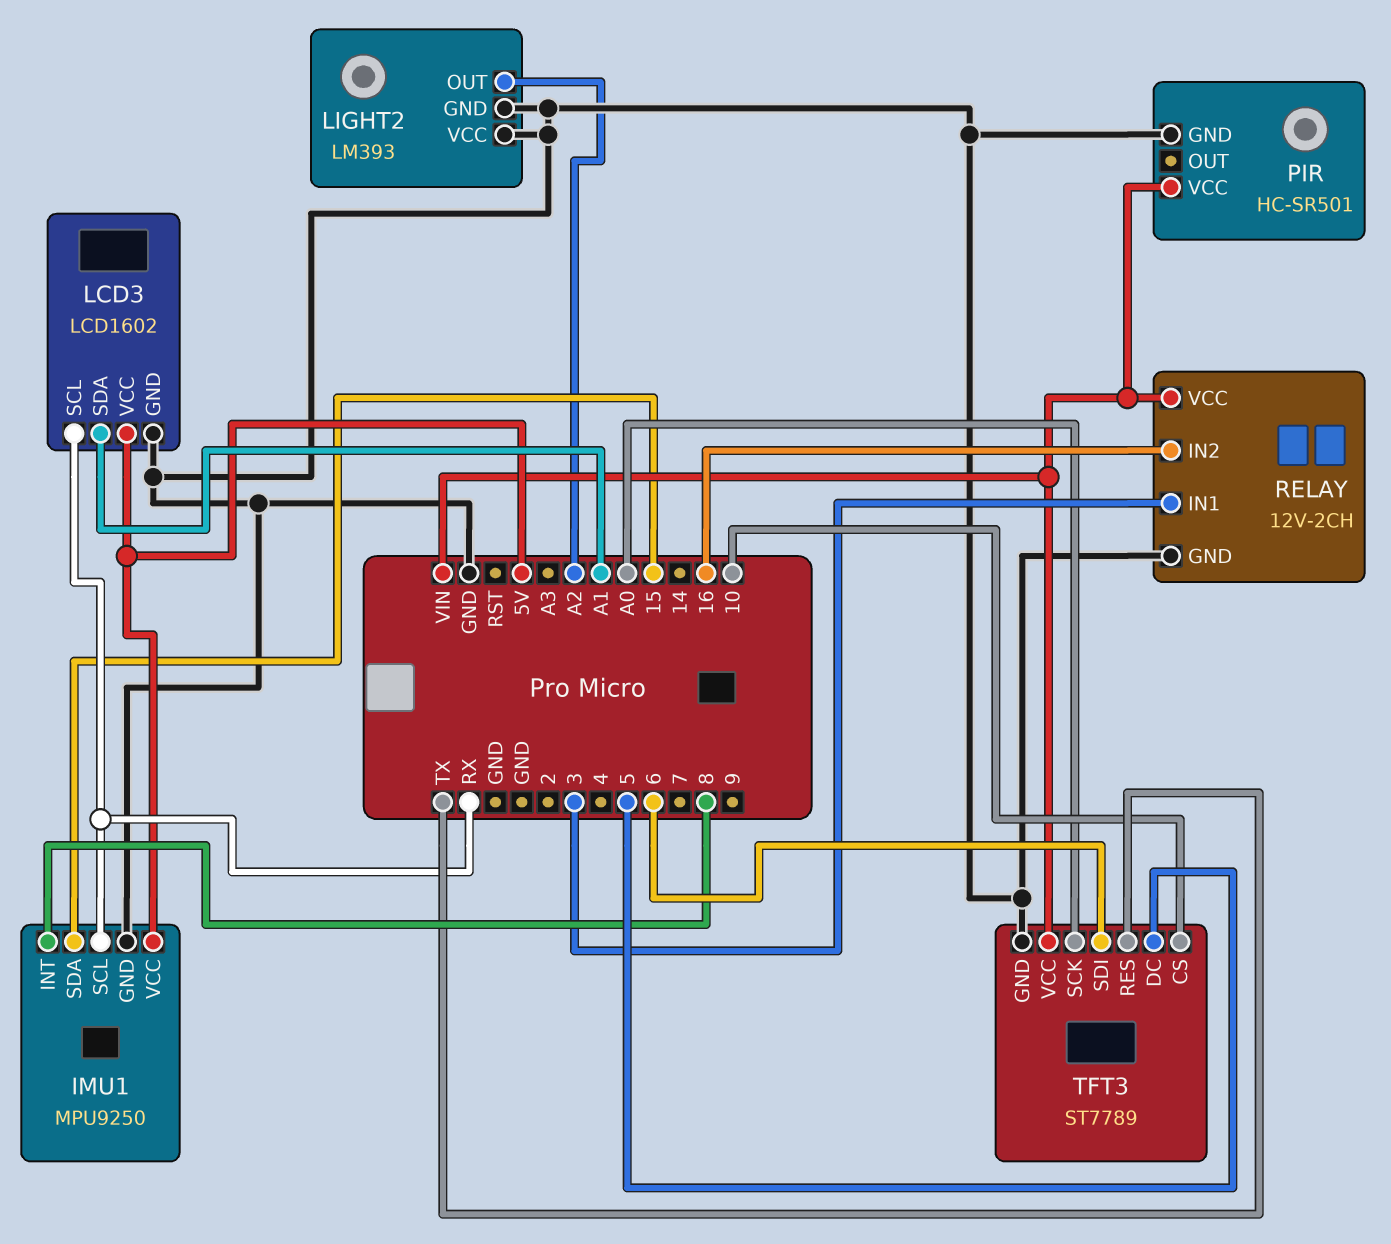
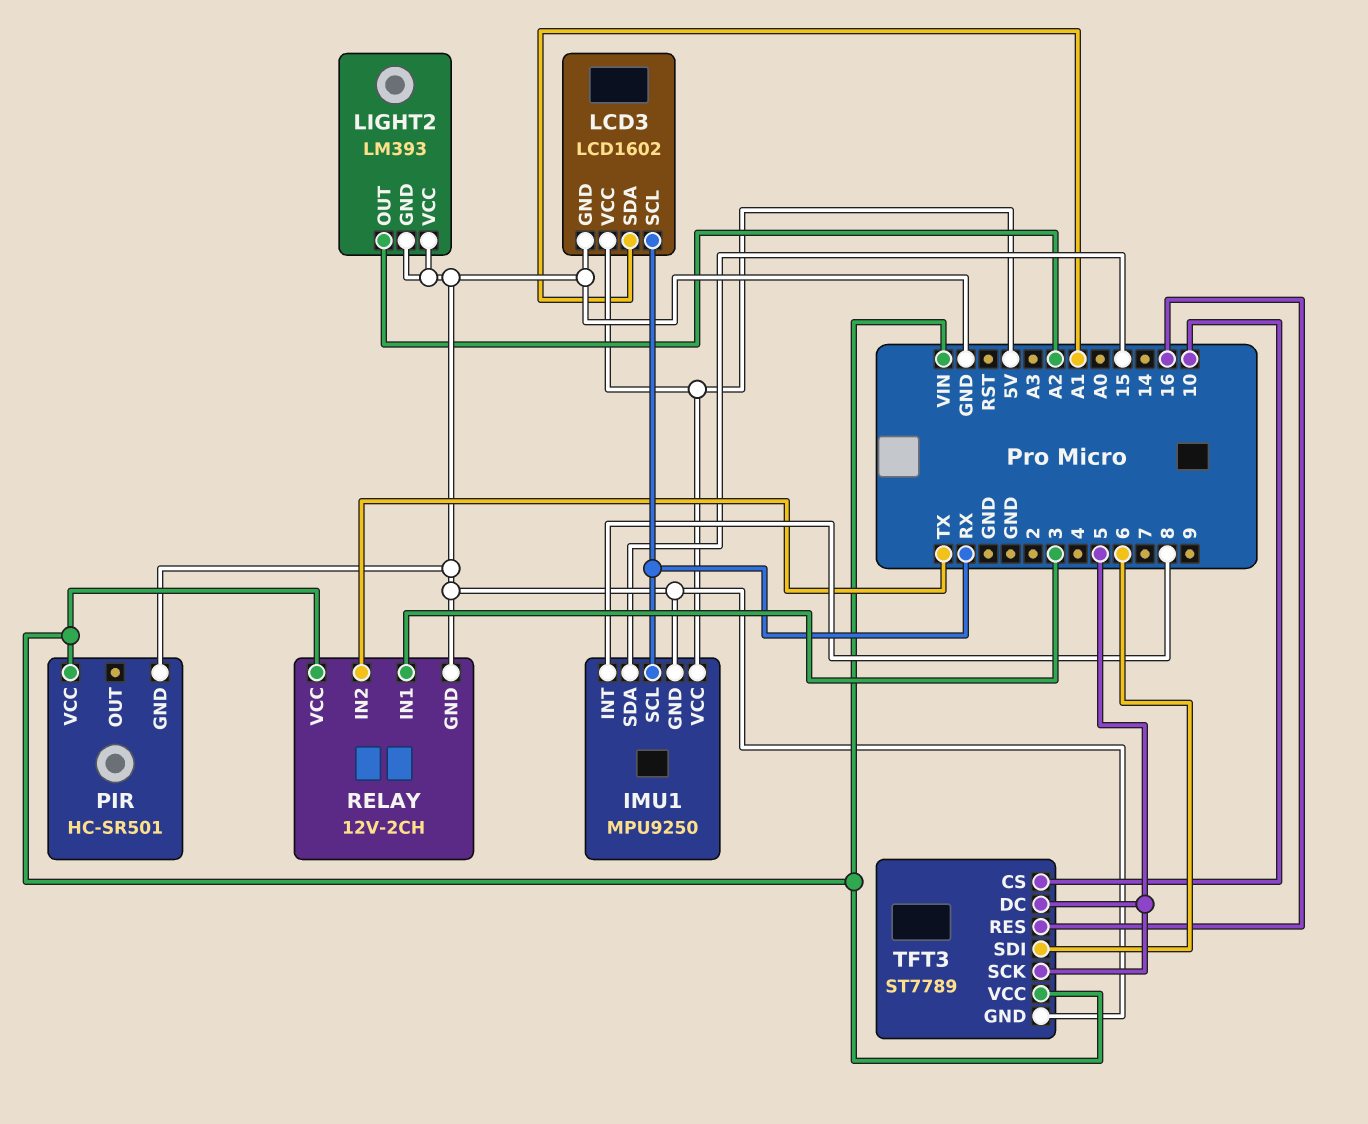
RELAY pin IN2: 16 -> TX
TFT3 pin RES: TX -> 16
TFT3 pin SCK: A0 -> 5

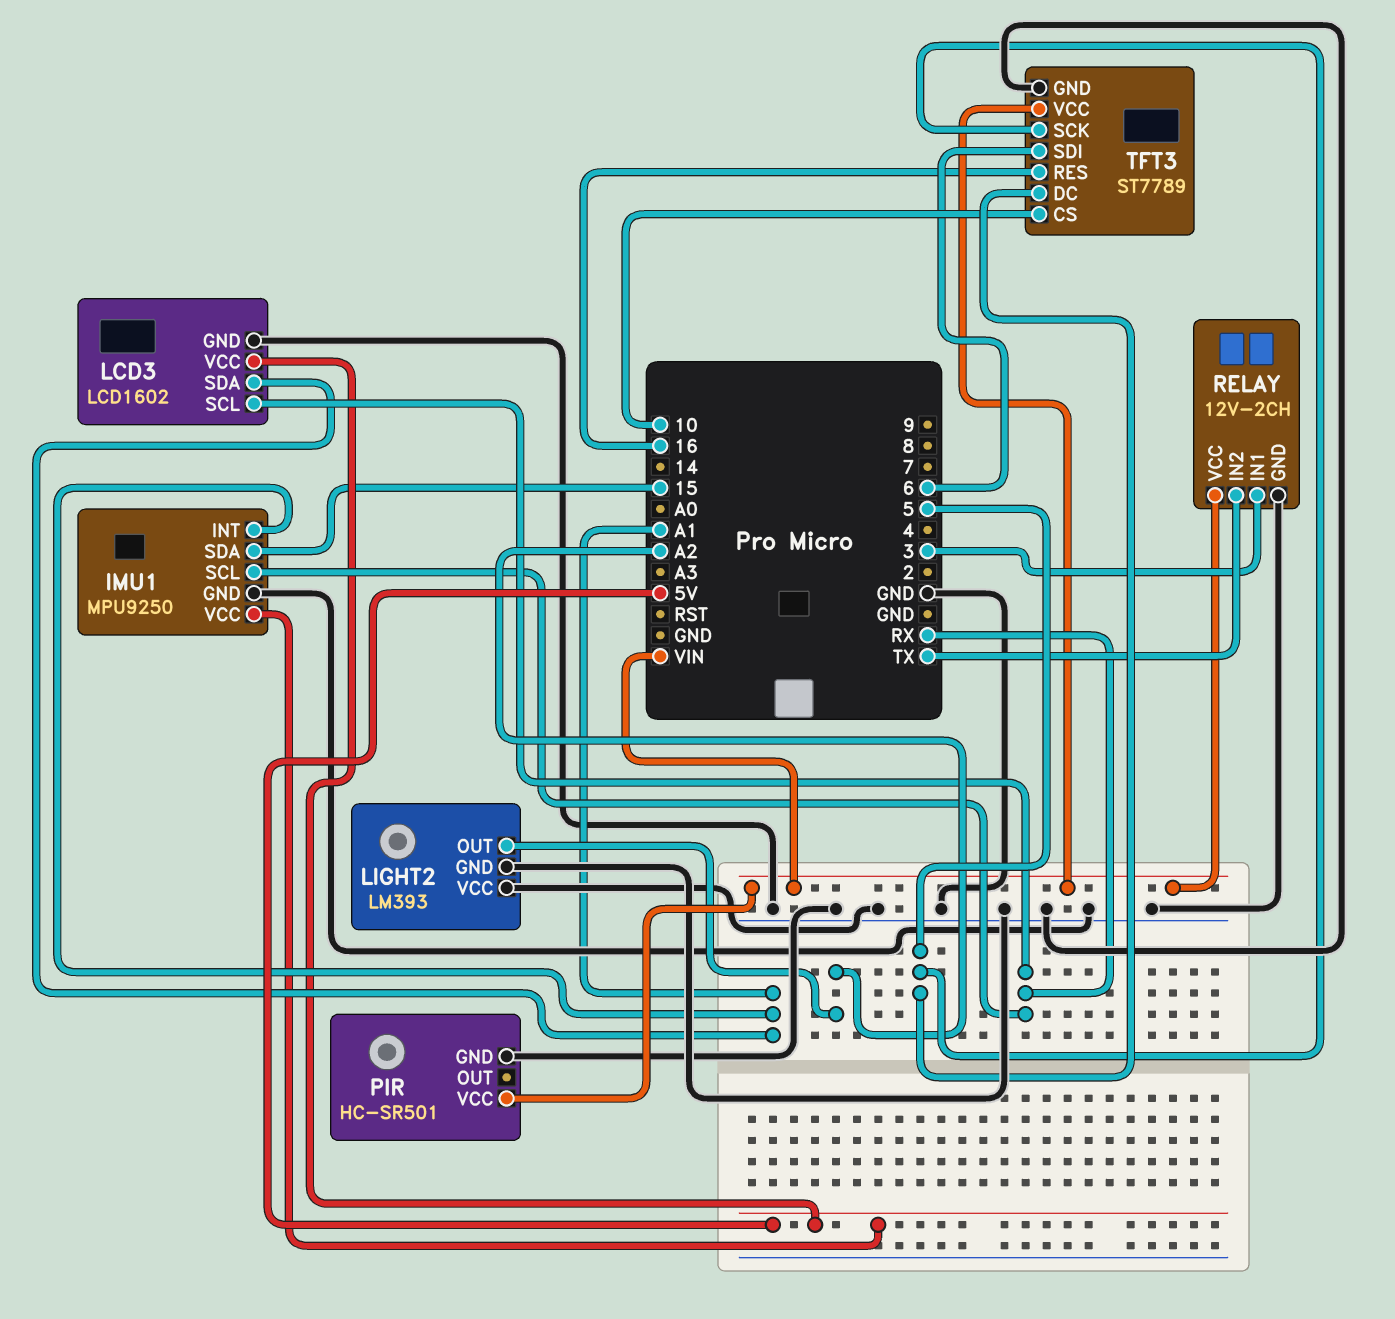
IMU1 pin INT: 8 -> A1

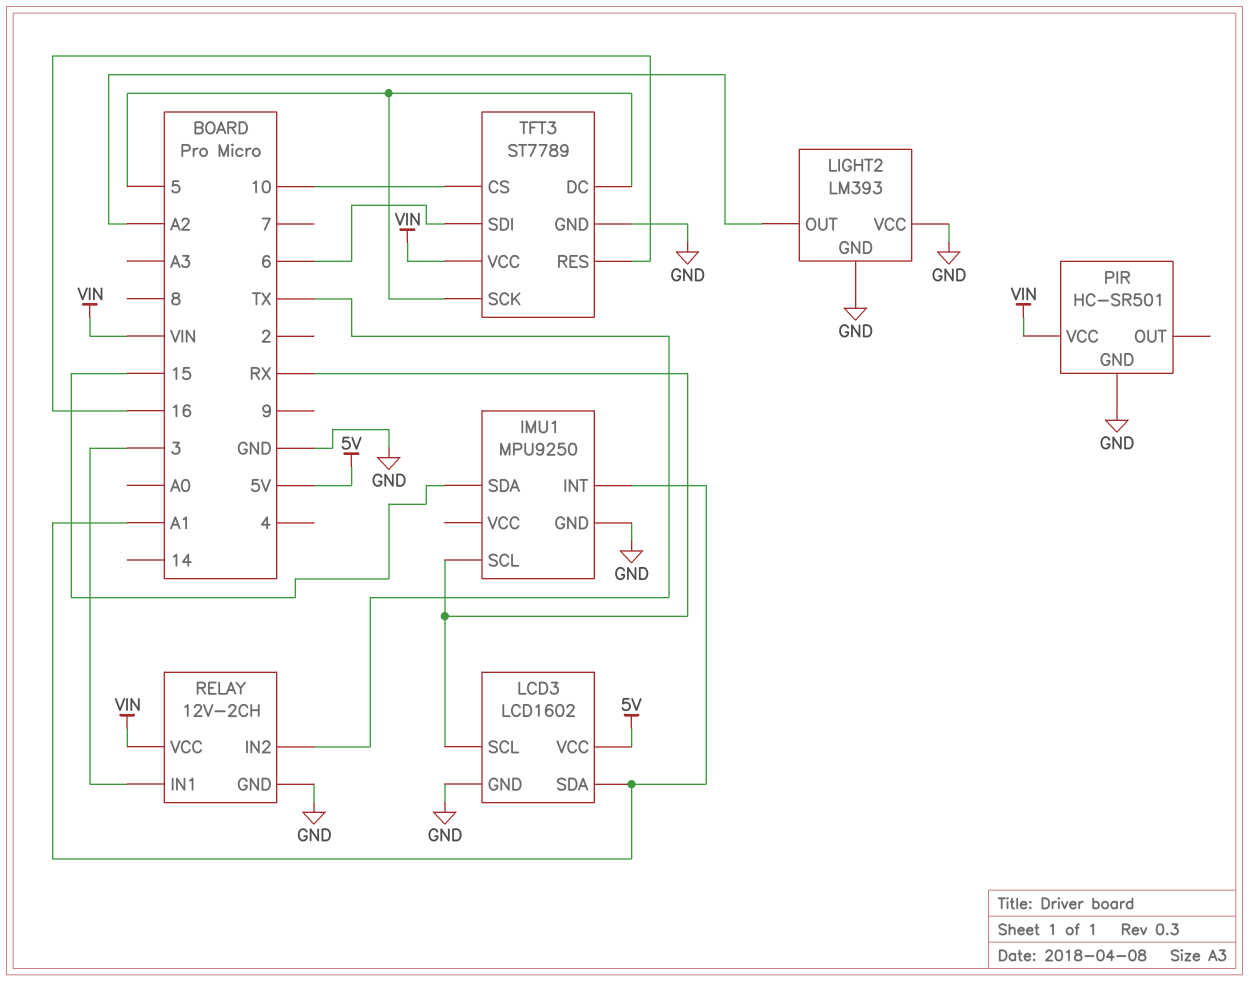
IMU1 pin VCC: 5V -> none

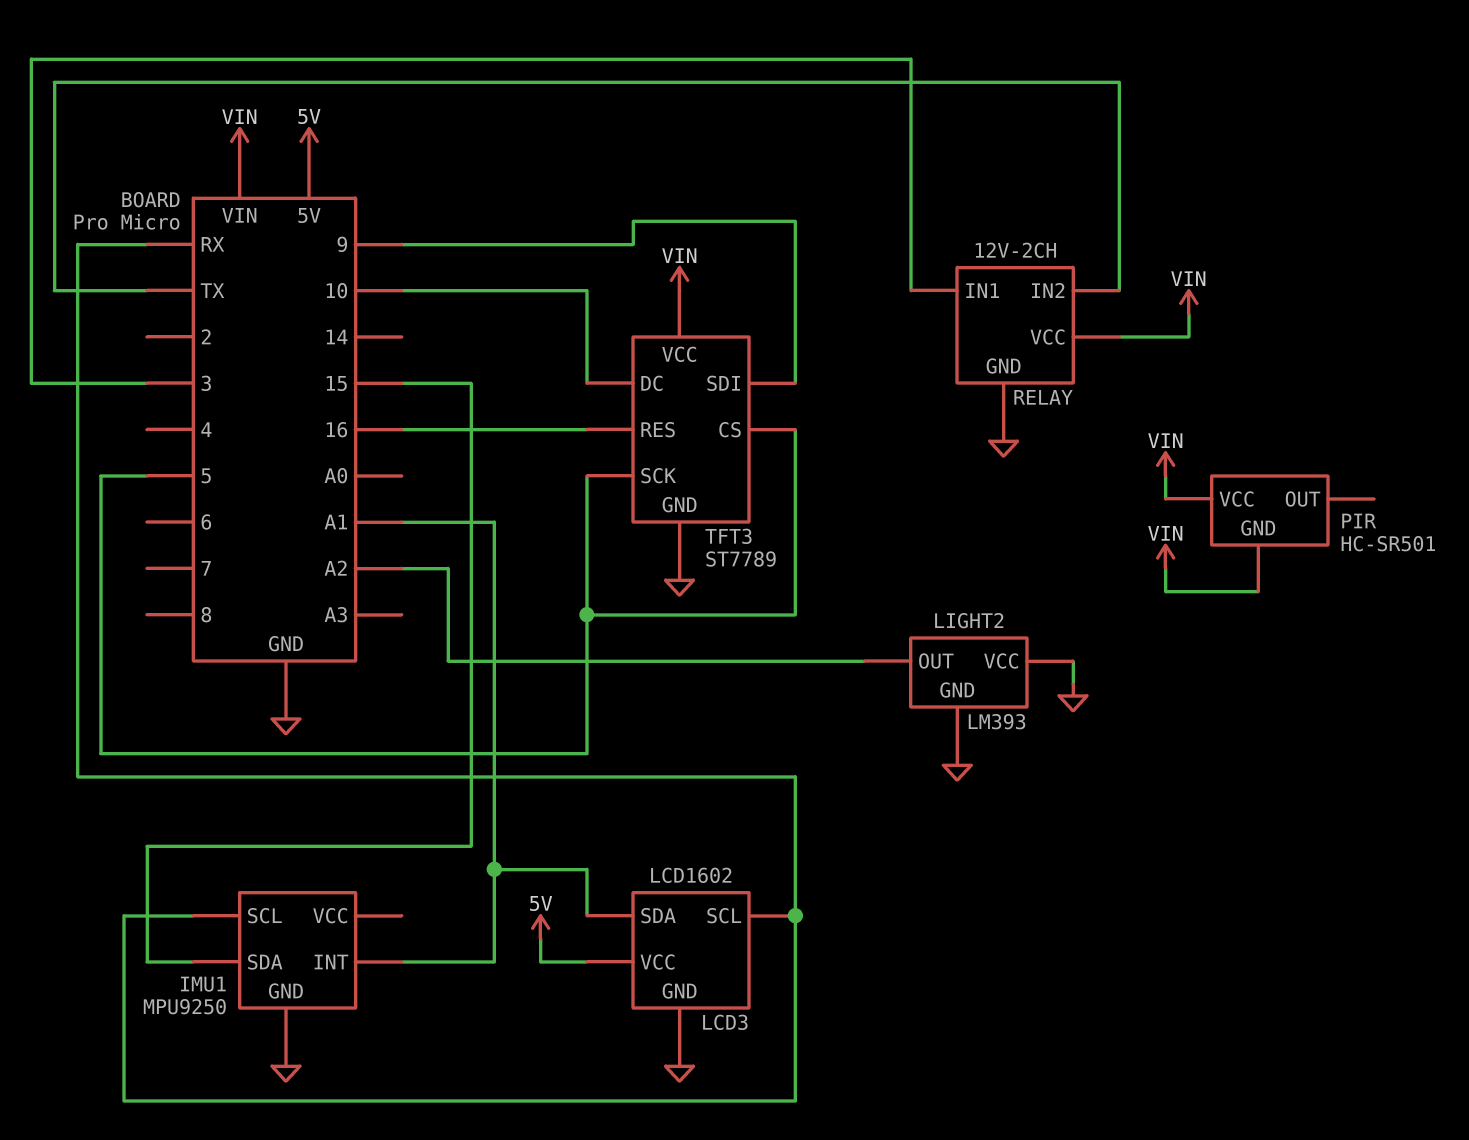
PIR pin GND: GND -> VIN
TFT3 pin CS: 10 -> 5
TFT3 pin DC: 5 -> 10
TFT3 pin SDI: 6 -> 9

